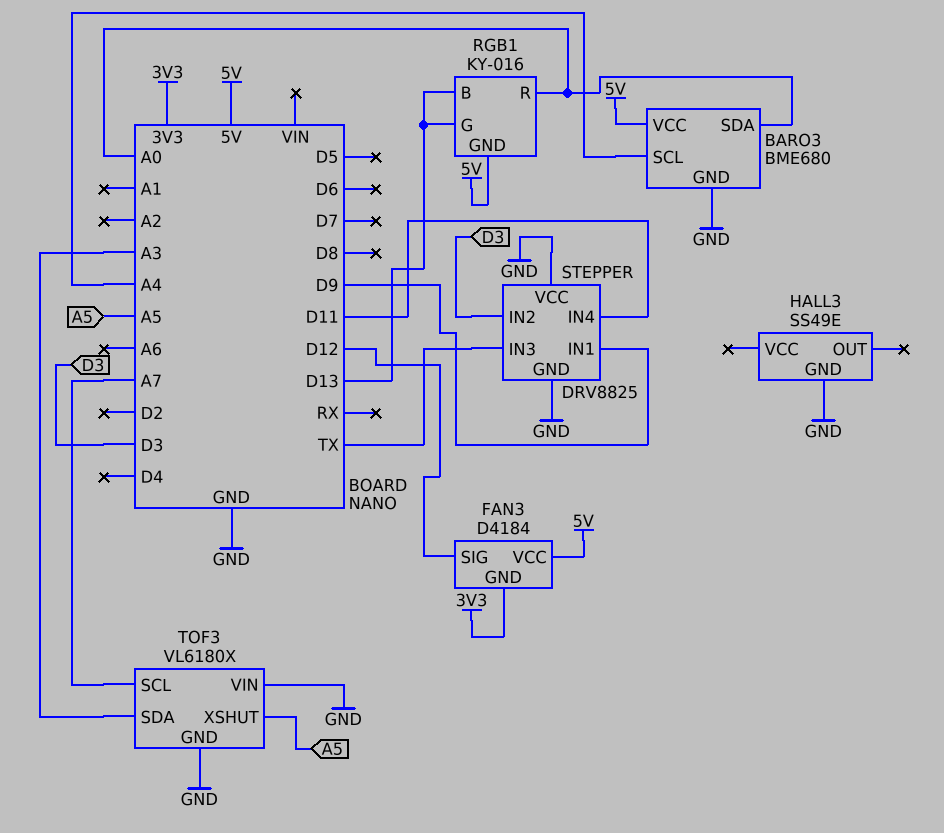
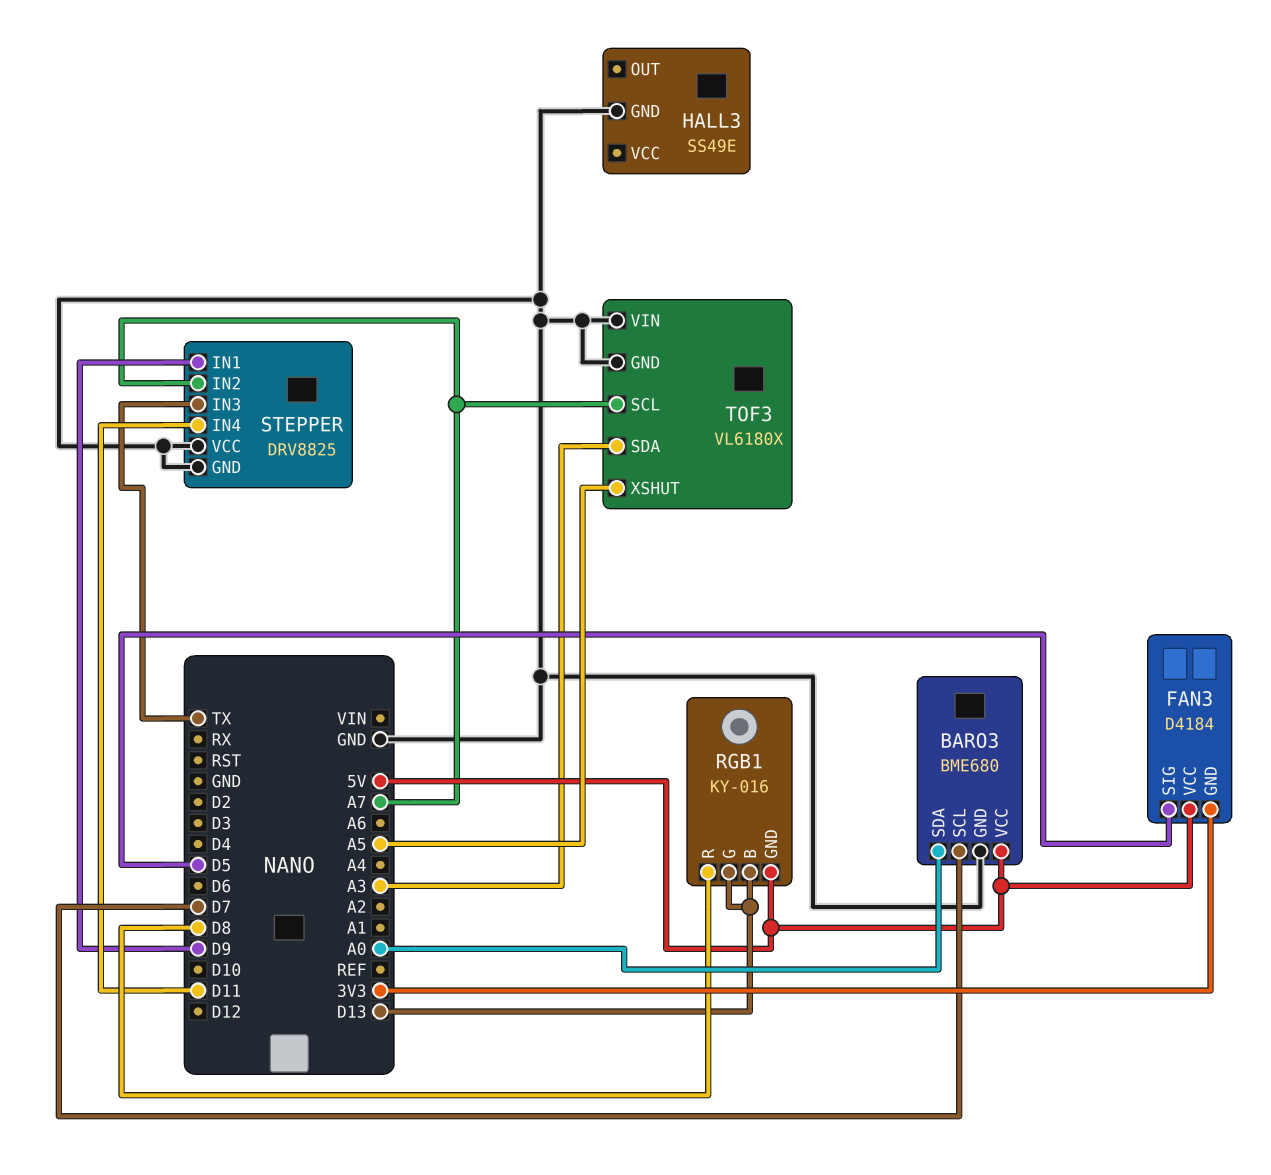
BARO3 pin SCL: A4 -> D7
FAN3 pin SIG: D12 -> D5
RGB1 pin R: A0 -> D8
STEPPER pin IN2: D3 -> A7

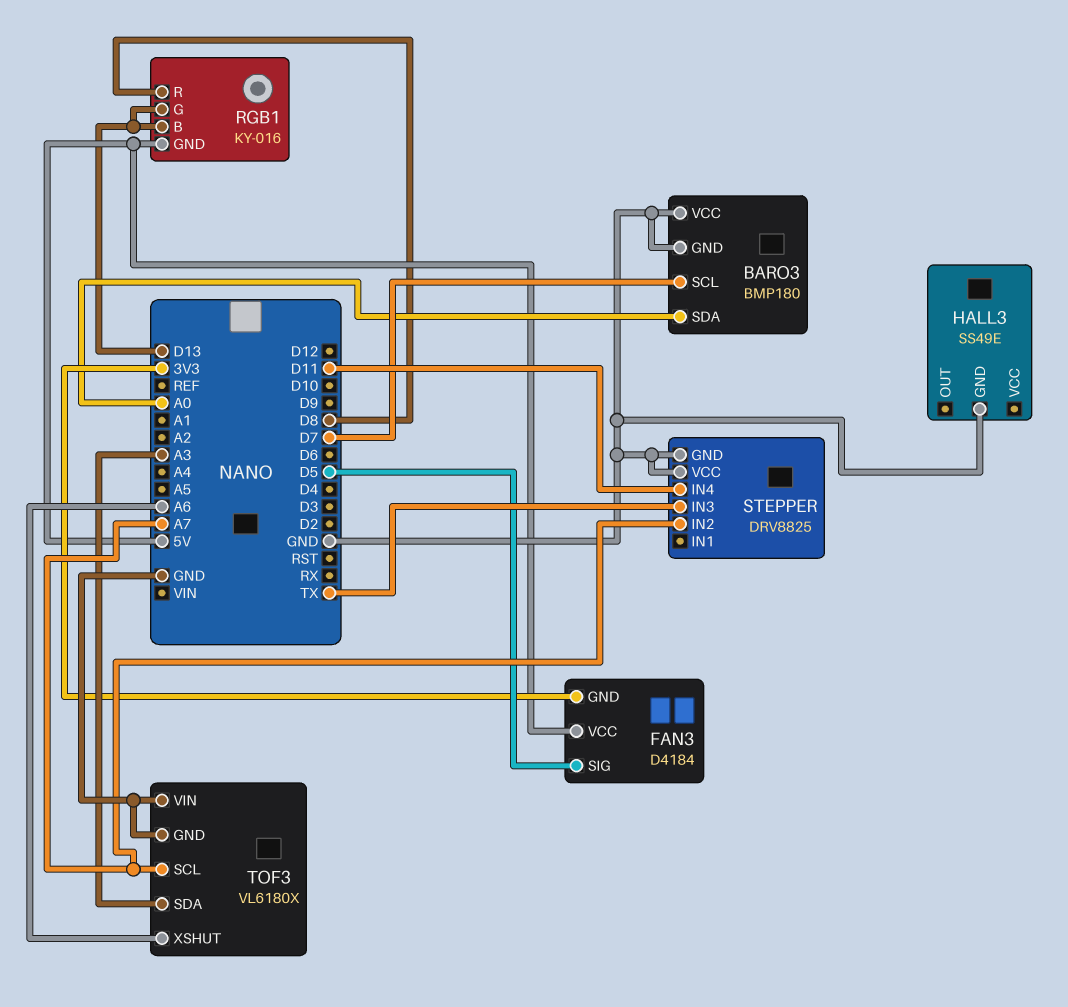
BARO3: BME680 -> BMP180
BARO3 pin VCC: 5V -> GND
STEPPER pin IN1: D9 -> none
TOF3 pin XSHUT: A5 -> A6

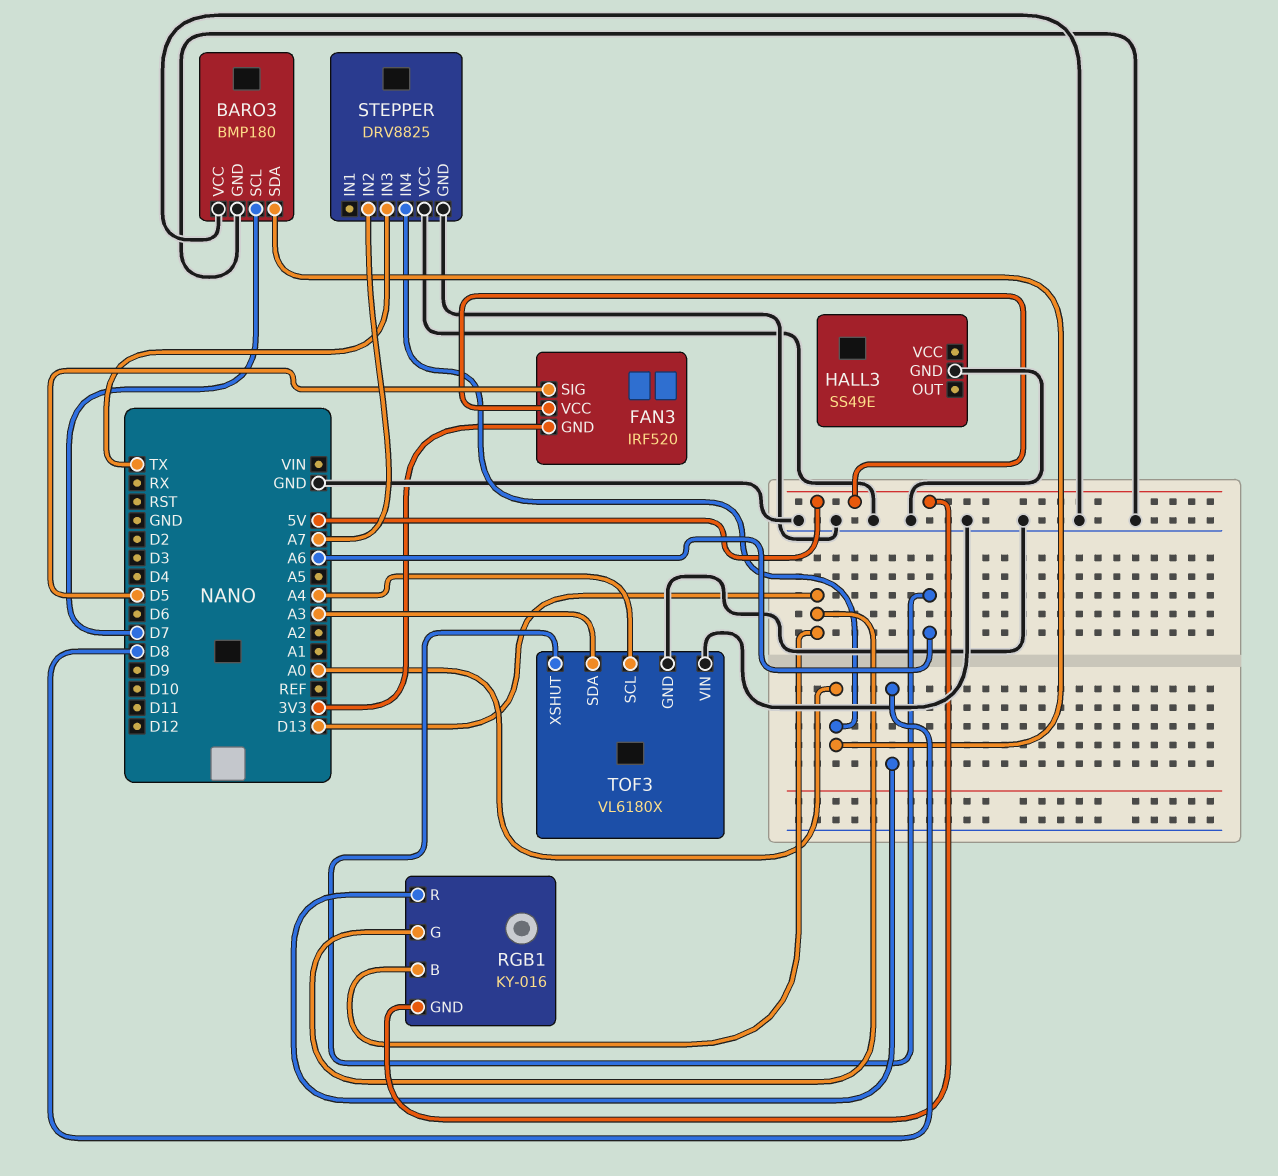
FAN3: D4184 -> IRF520
STEPPER pin IN4: D11 -> A0
TOF3 pin SCL: A7 -> A4

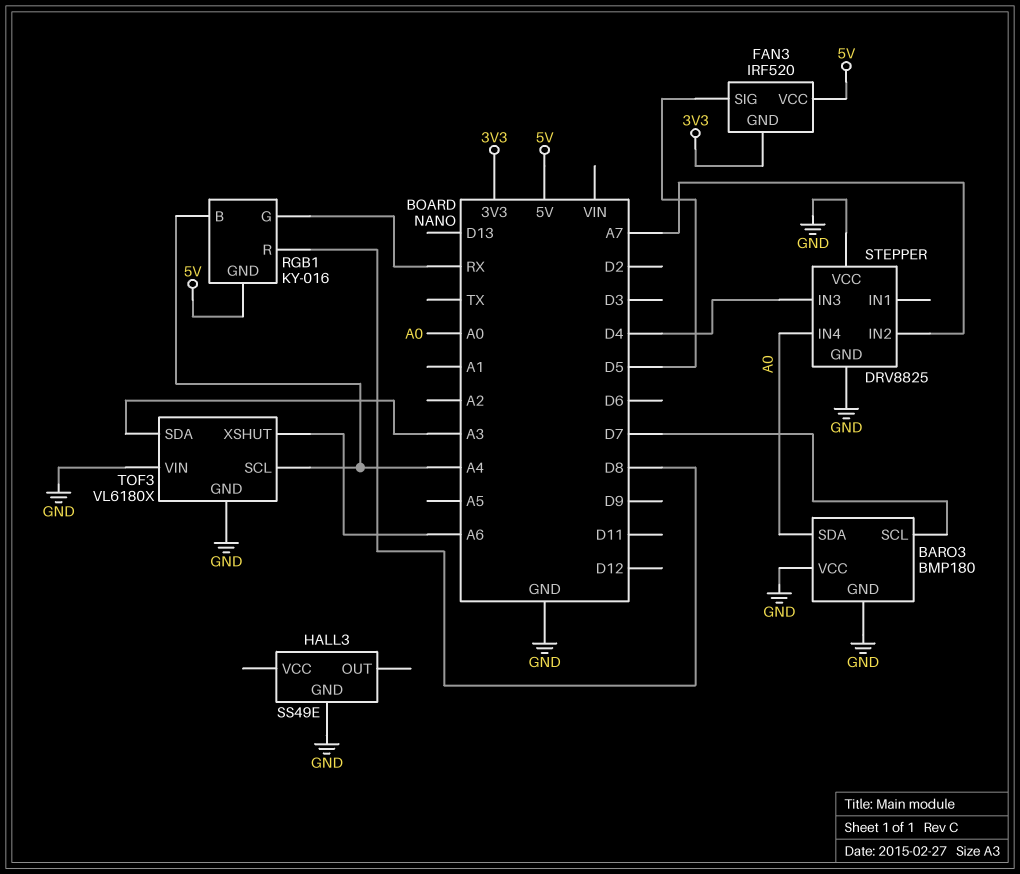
RGB1 pin B: D13 -> A4
RGB1 pin G: D13 -> RX
STEPPER pin IN3: TX -> D4

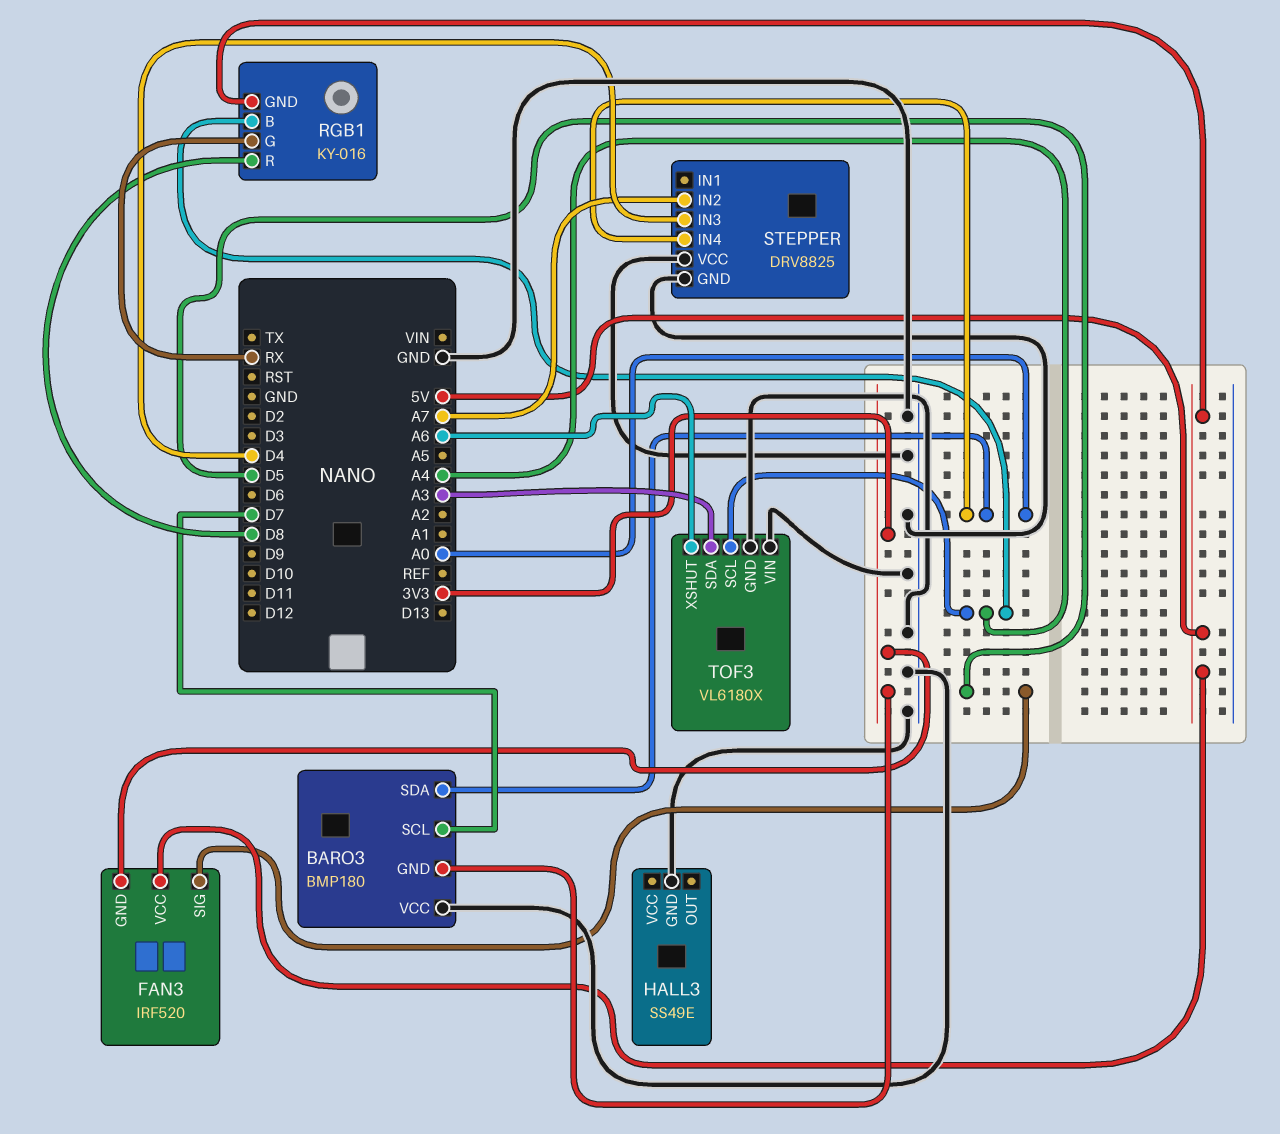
BARO3 pin GND: GND -> 3V3

